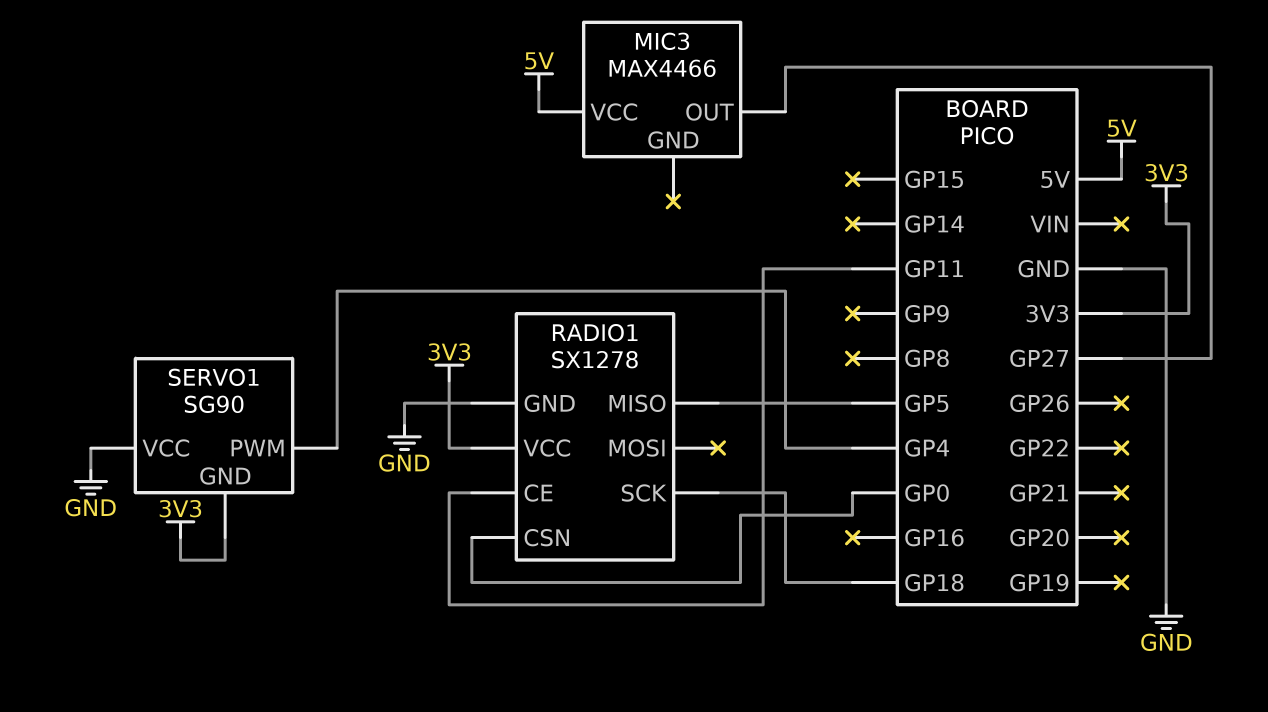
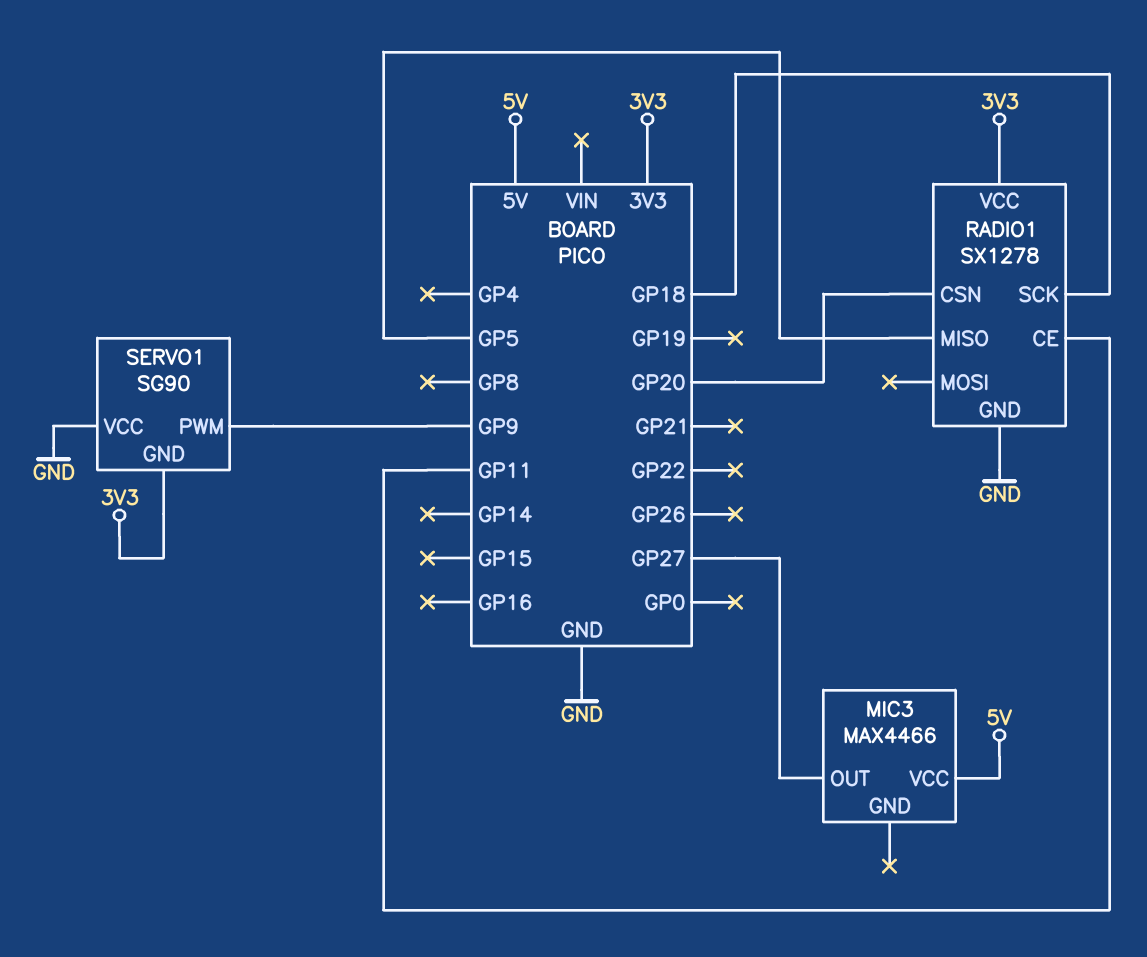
RADIO1 pin CSN: GP0 -> GP20
SERVO1 pin PWM: GP4 -> GP9

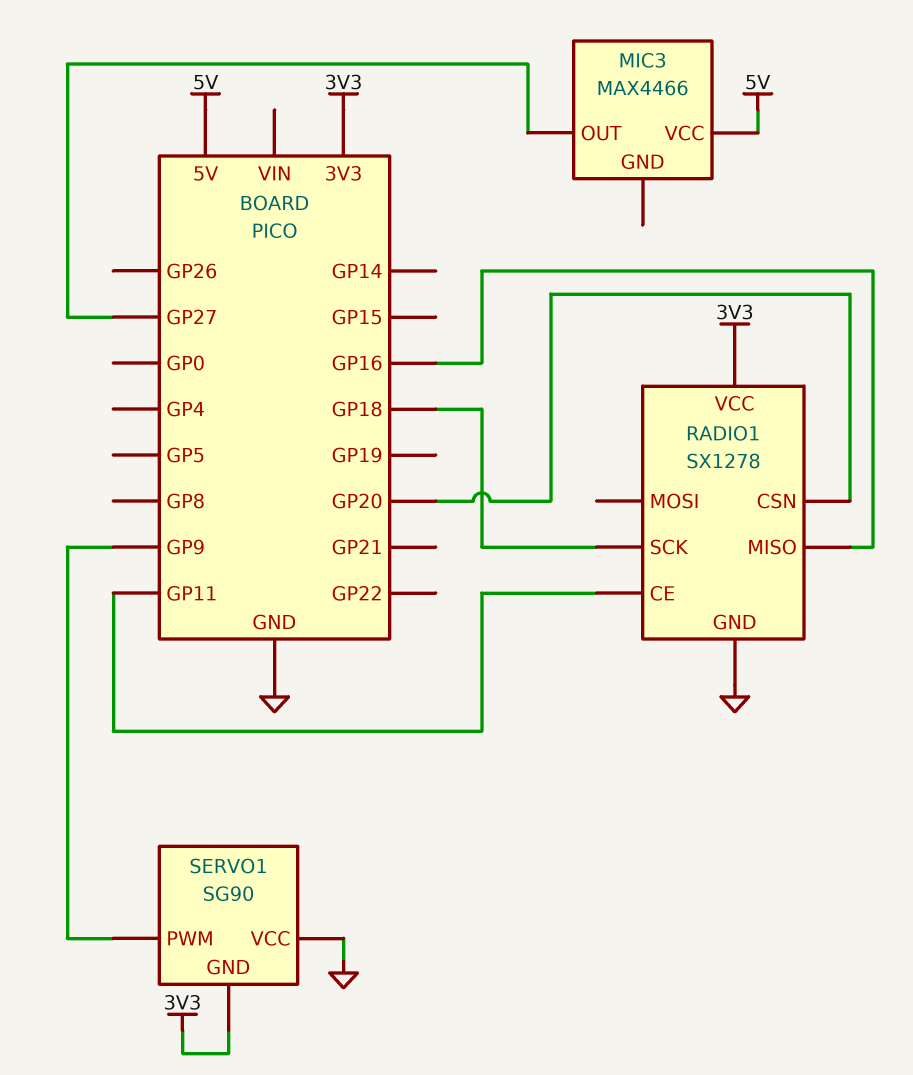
RADIO1 pin MISO: GP5 -> GP16

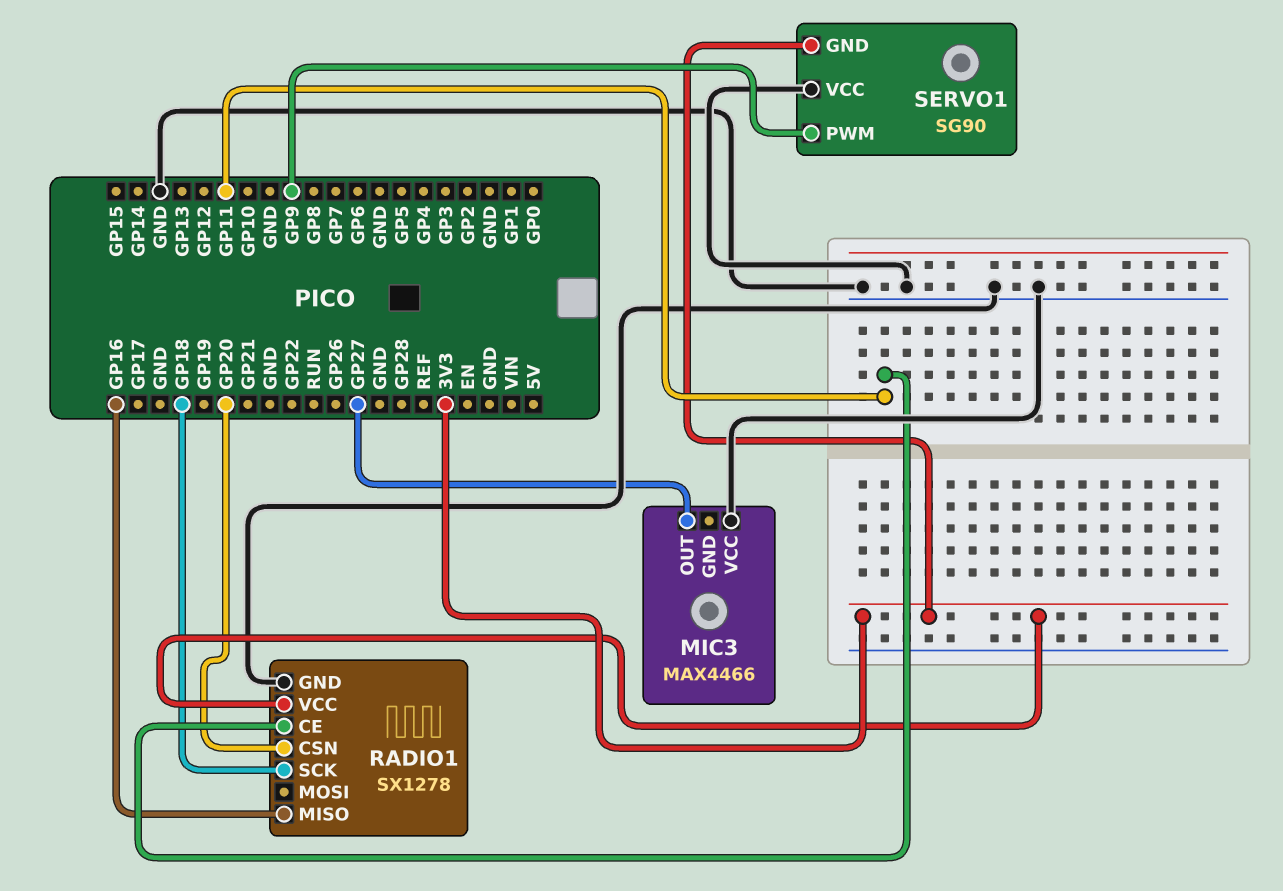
MIC3 pin VCC: 5V -> GND

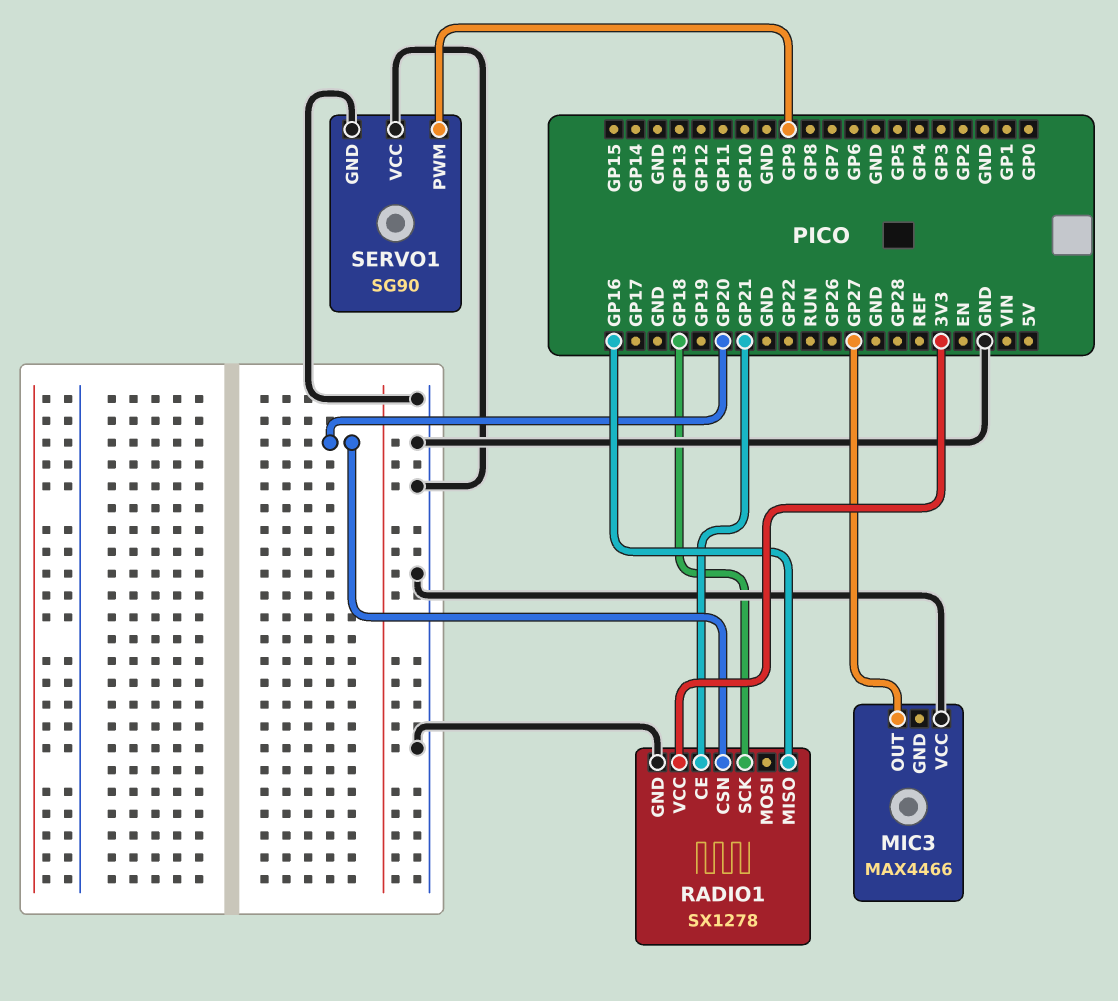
RADIO1 pin CE: GP11 -> GP21
SERVO1 pin GND: 3V3 -> GND

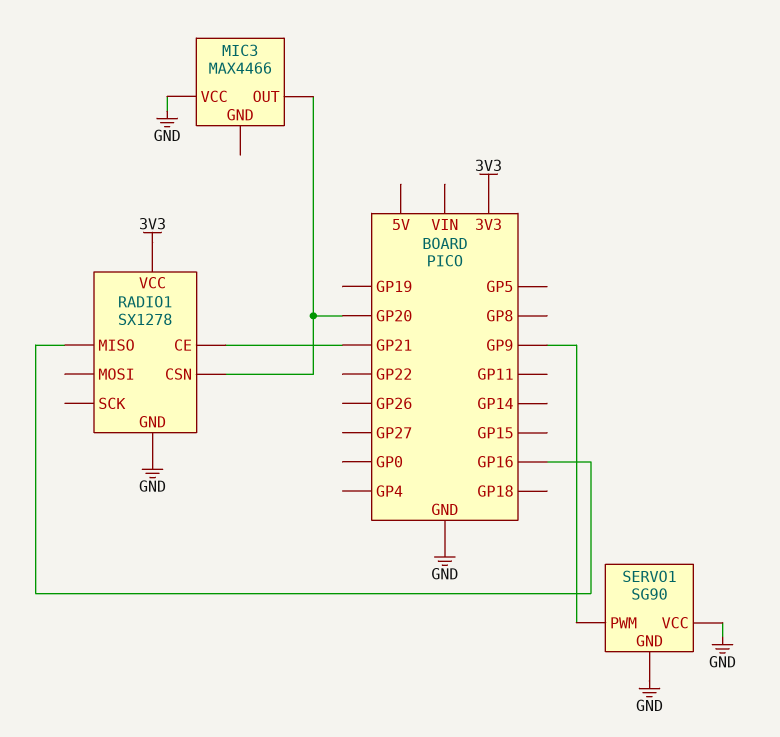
MIC3 pin OUT: GP27 -> GP20
RADIO1 pin SCK: GP18 -> none

